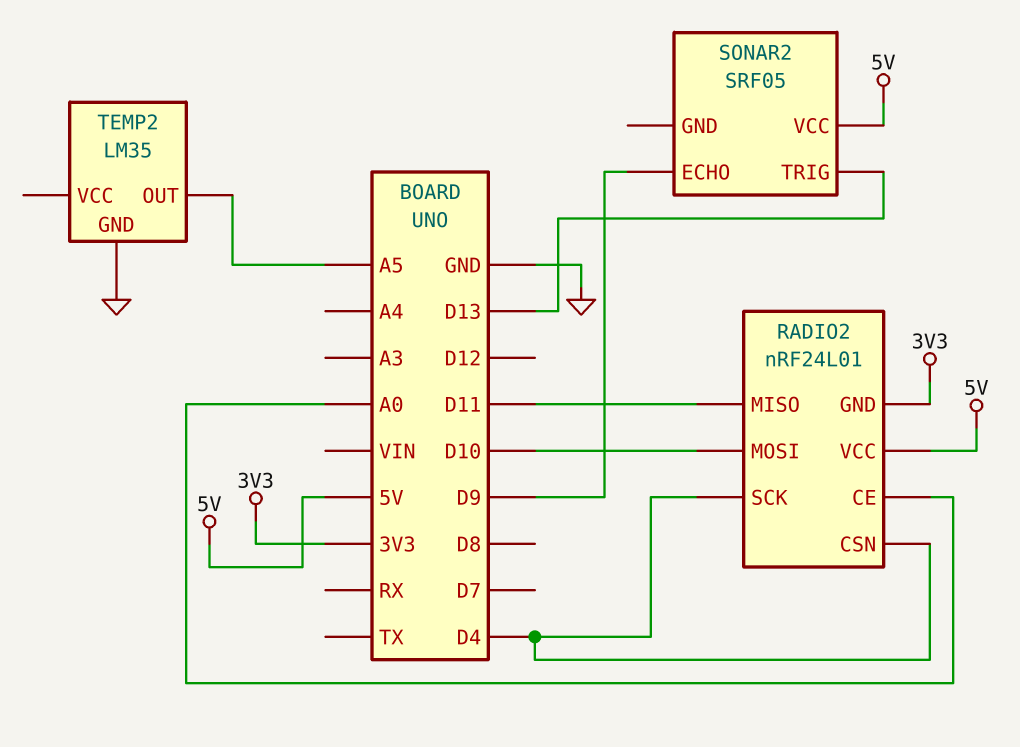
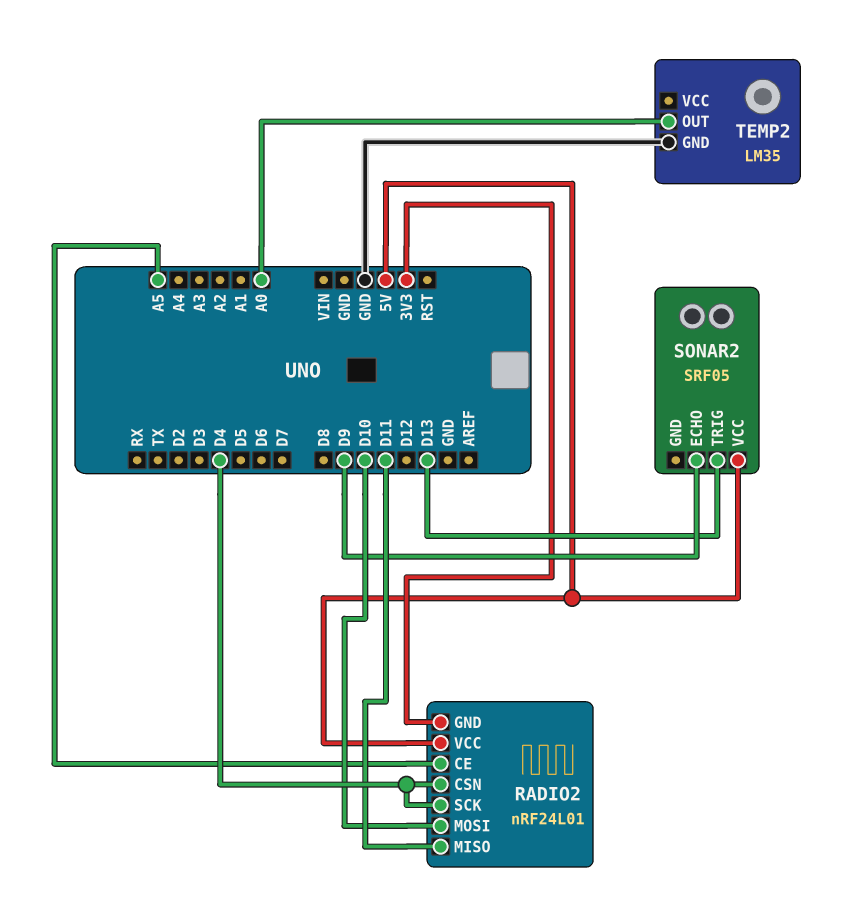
RADIO2 pin CE: A0 -> A5
TEMP2 pin OUT: A5 -> A0

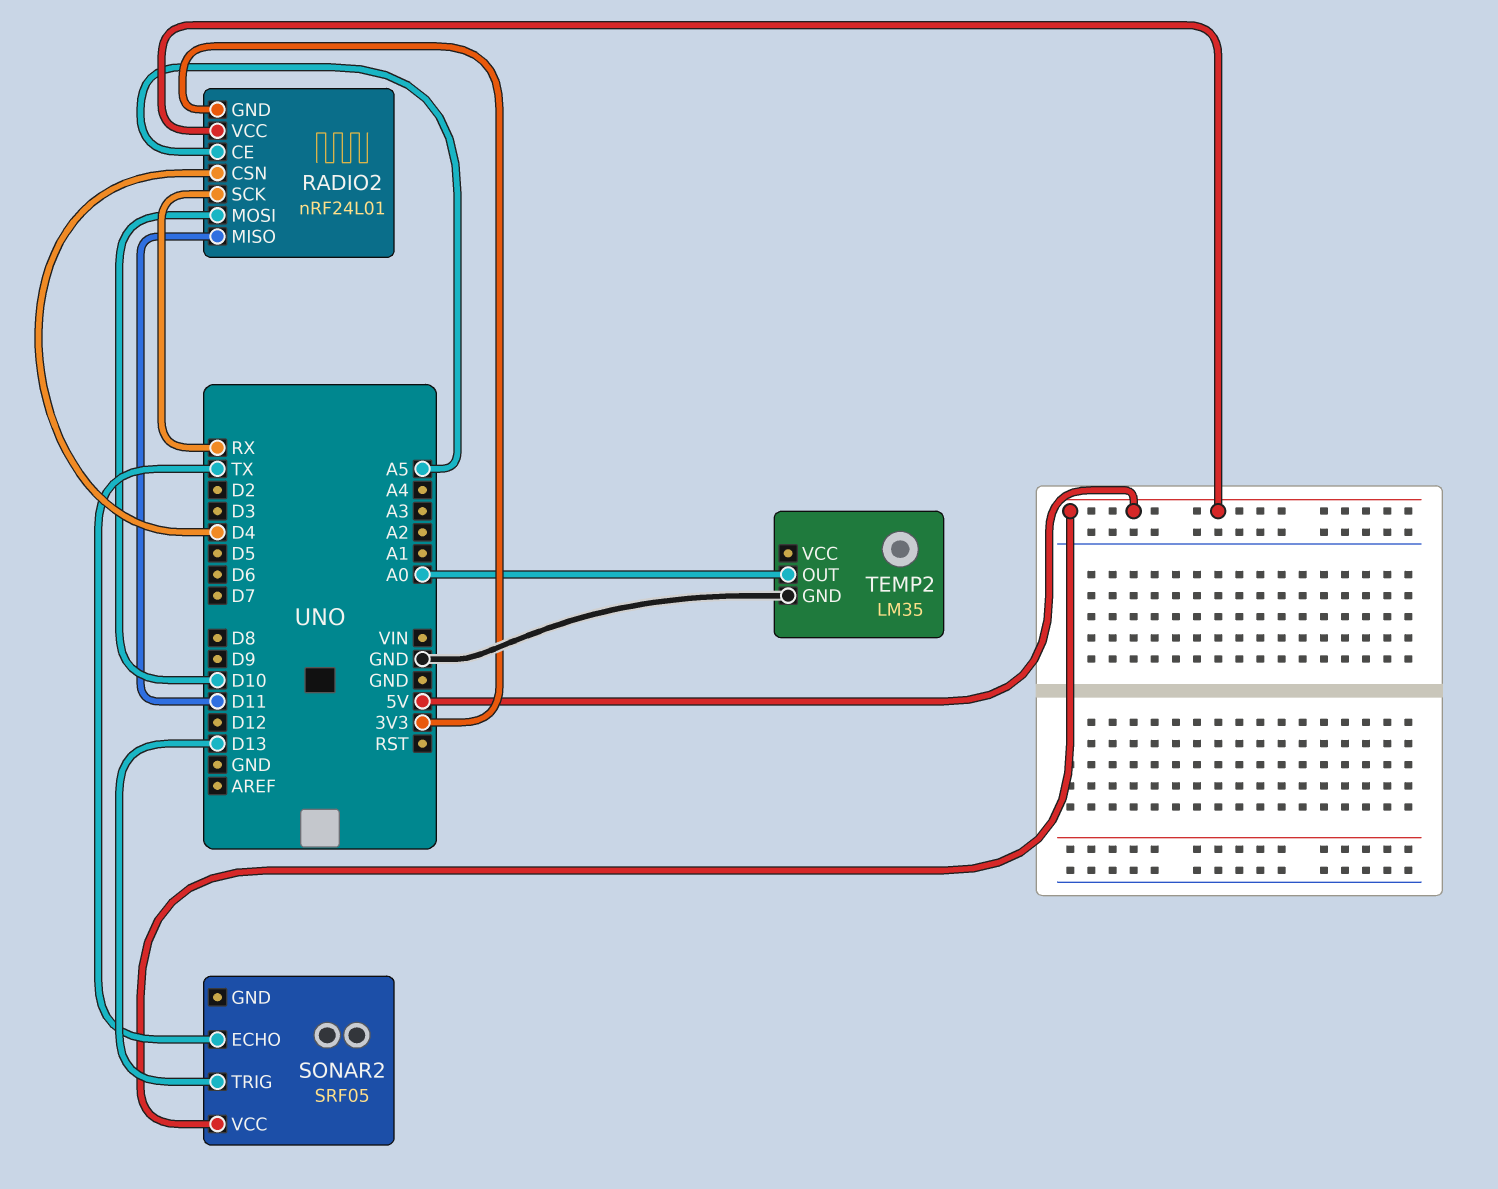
RADIO2 pin SCK: D4 -> RX
SONAR2 pin ECHO: D9 -> TX

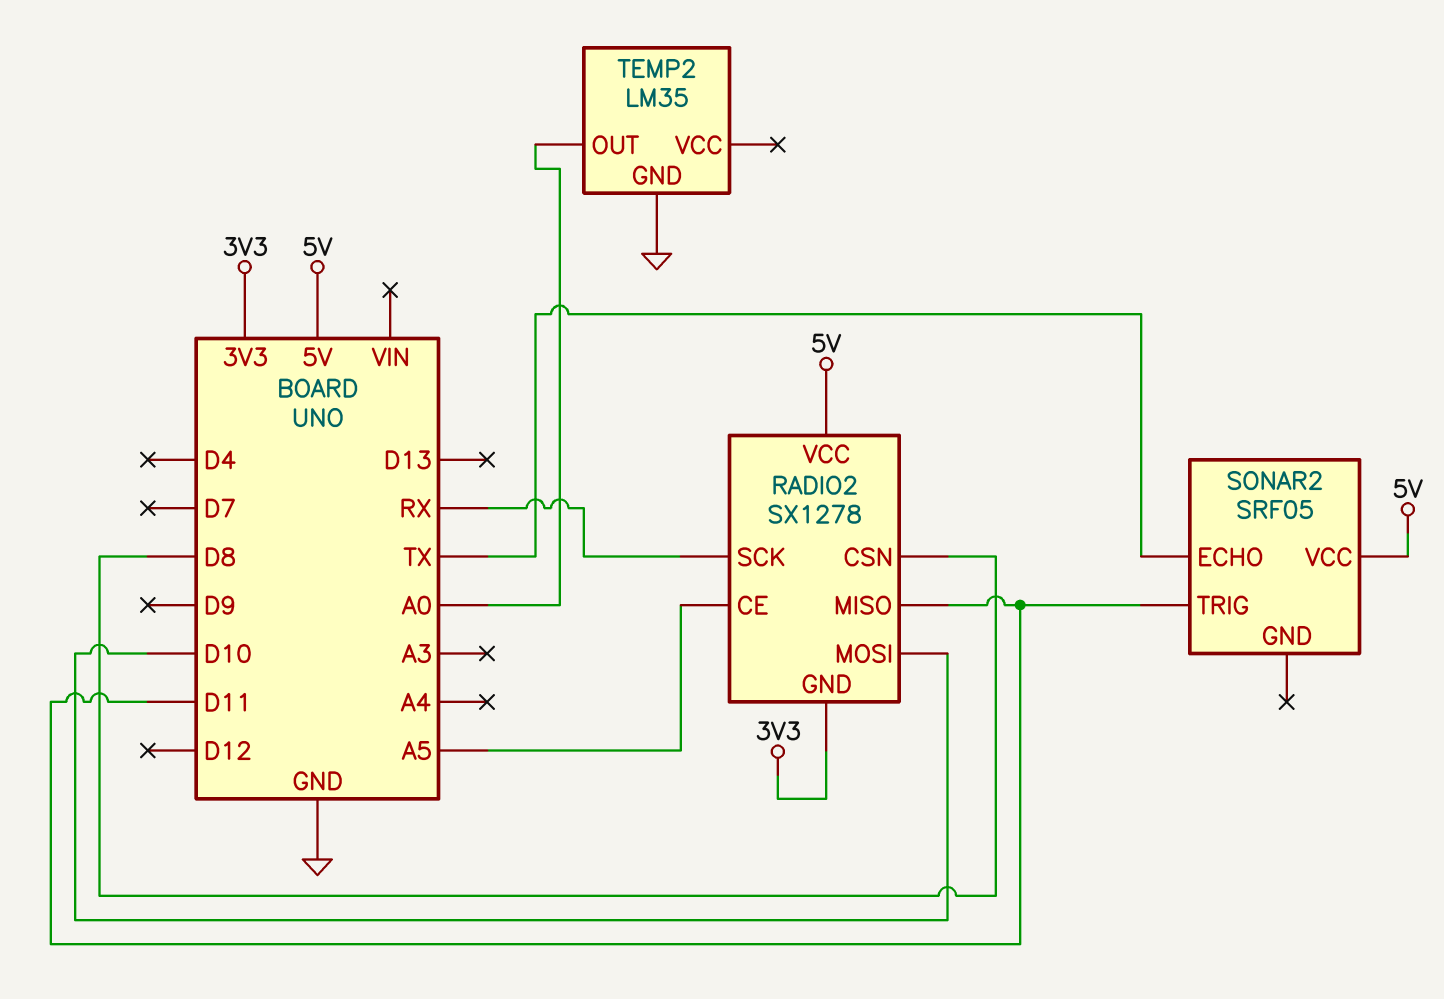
RADIO2: nRF24L01 -> SX1278
RADIO2 pin CSN: D4 -> D8
SONAR2 pin TRIG: D13 -> D11

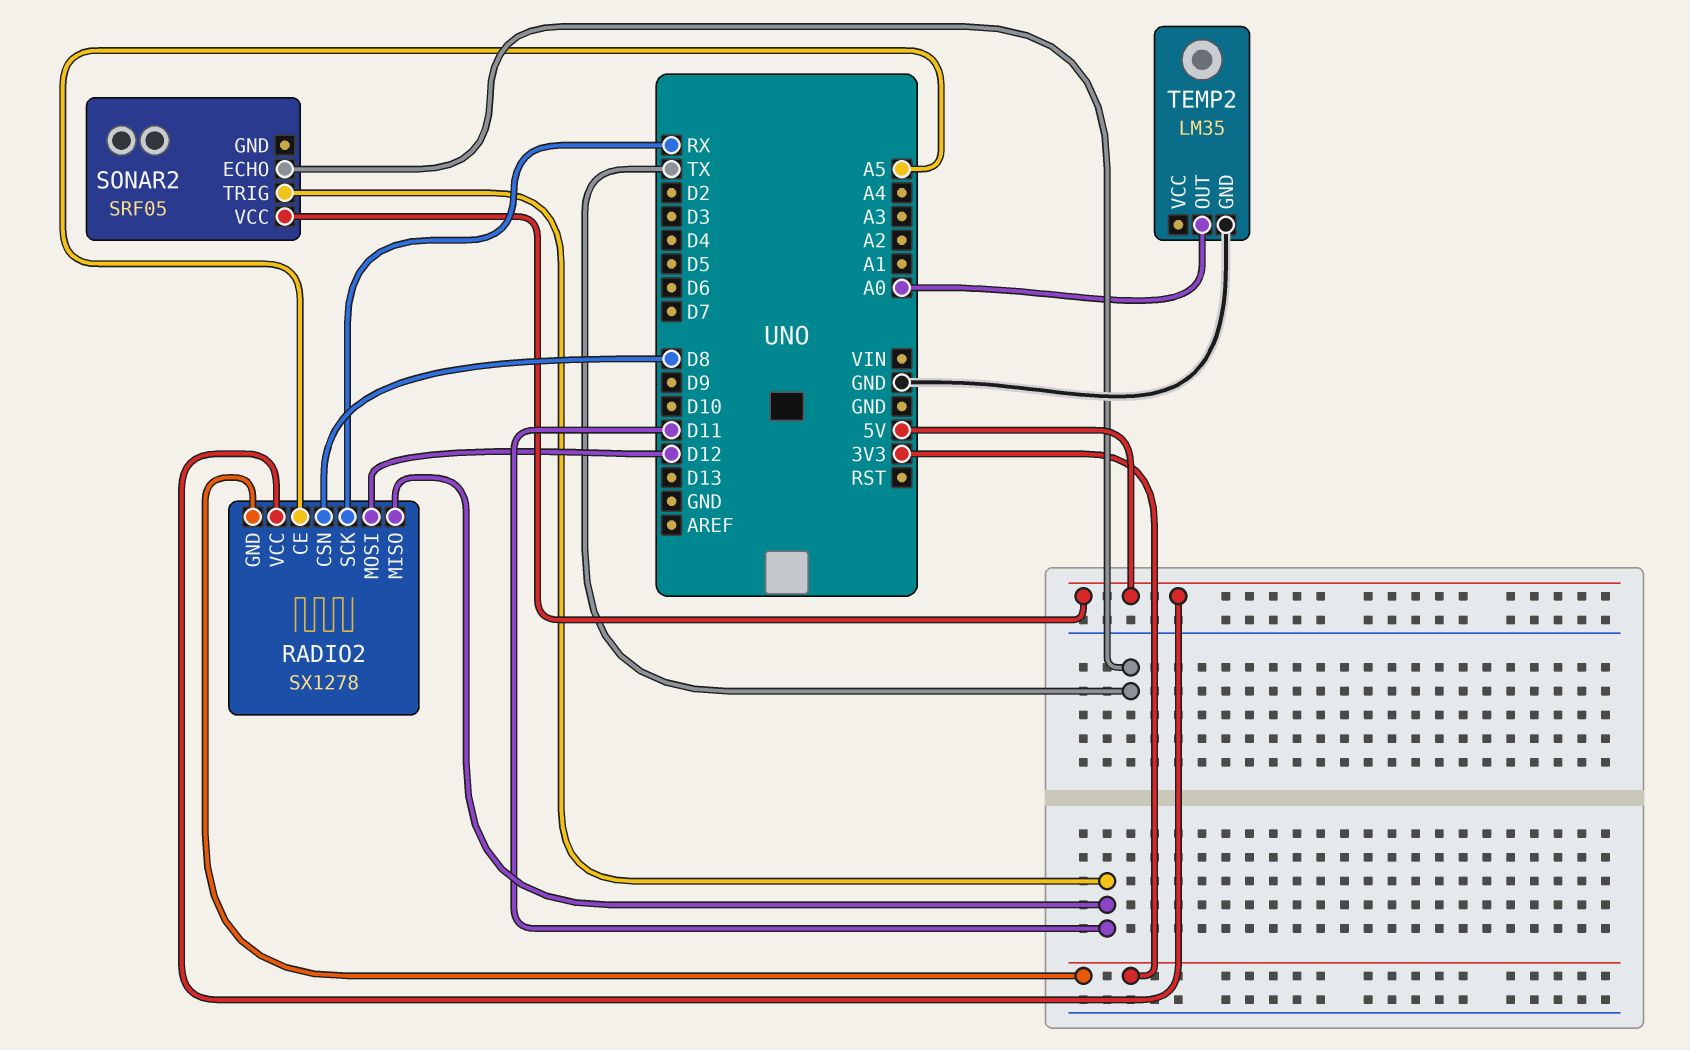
RADIO2 pin MOSI: D10 -> D12

